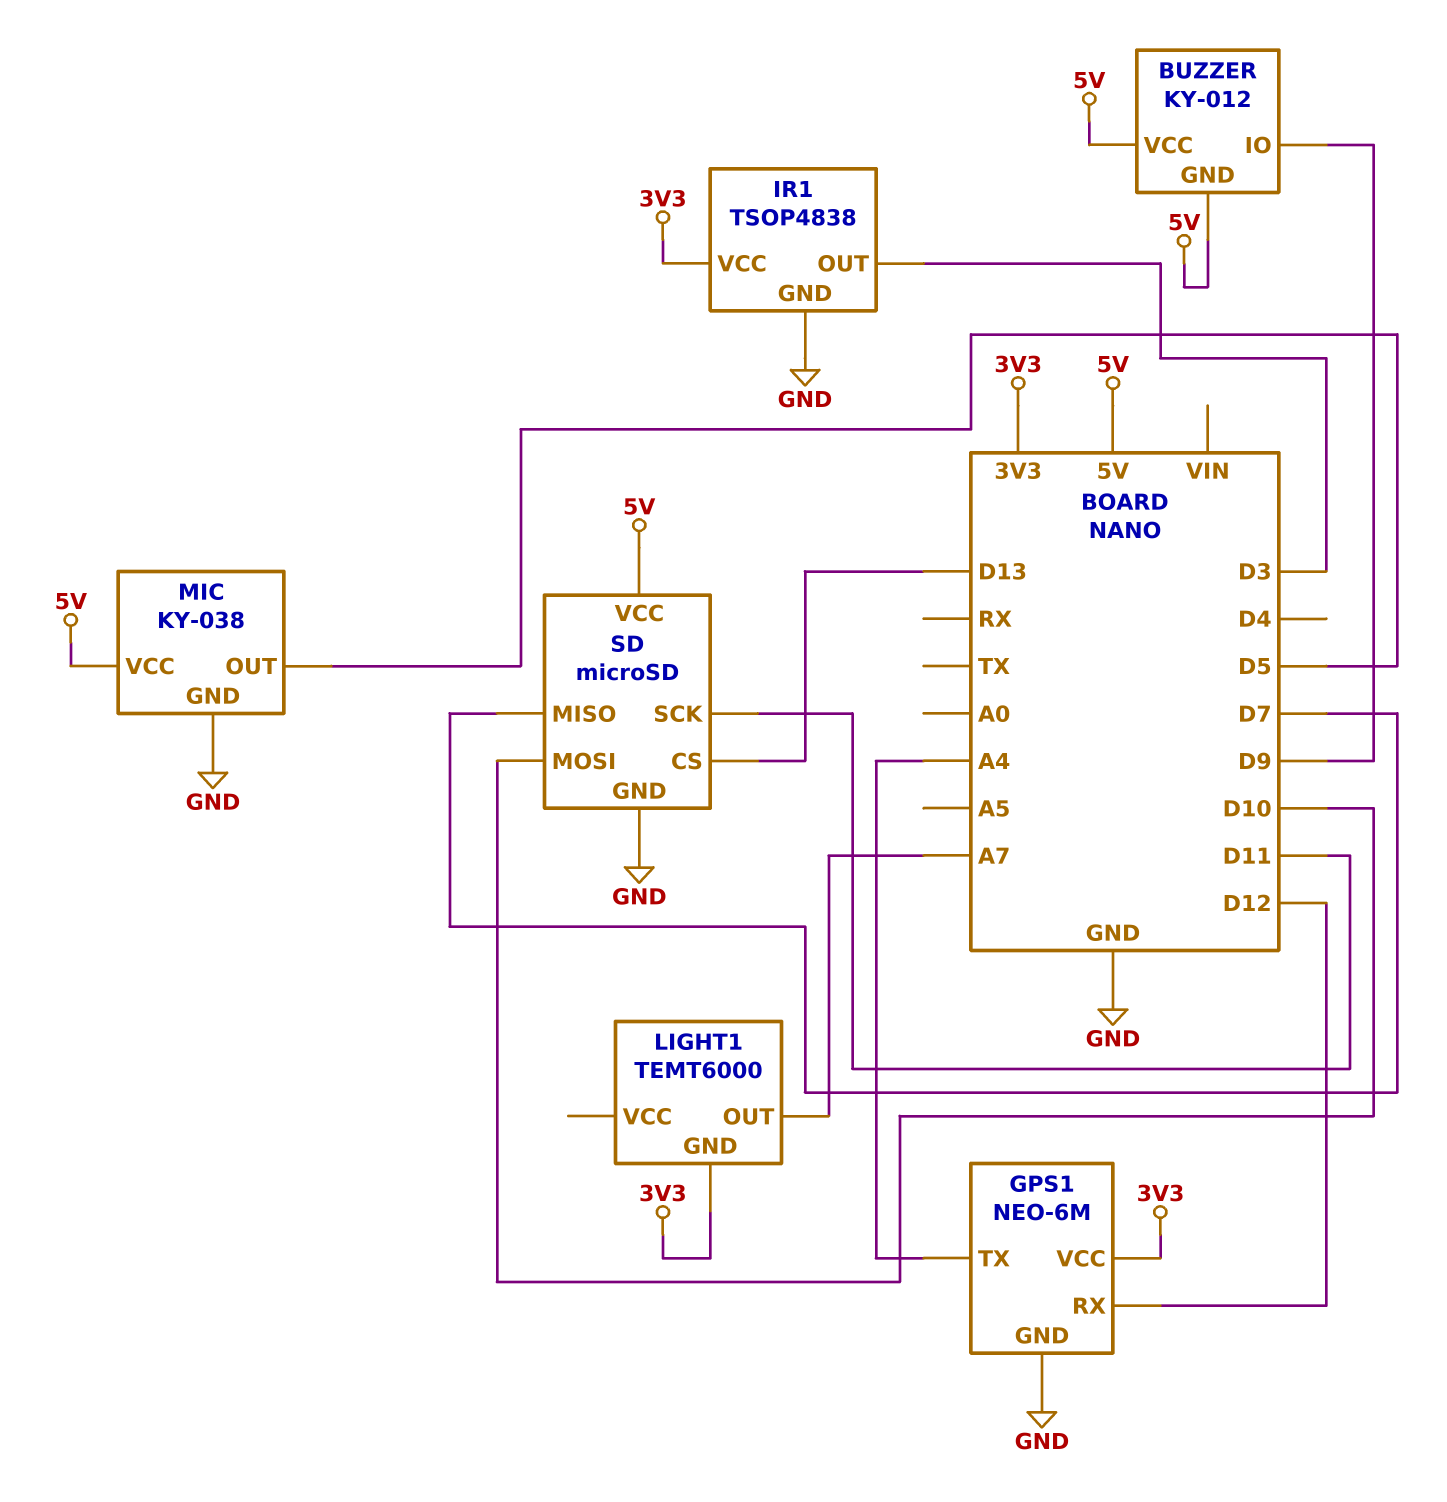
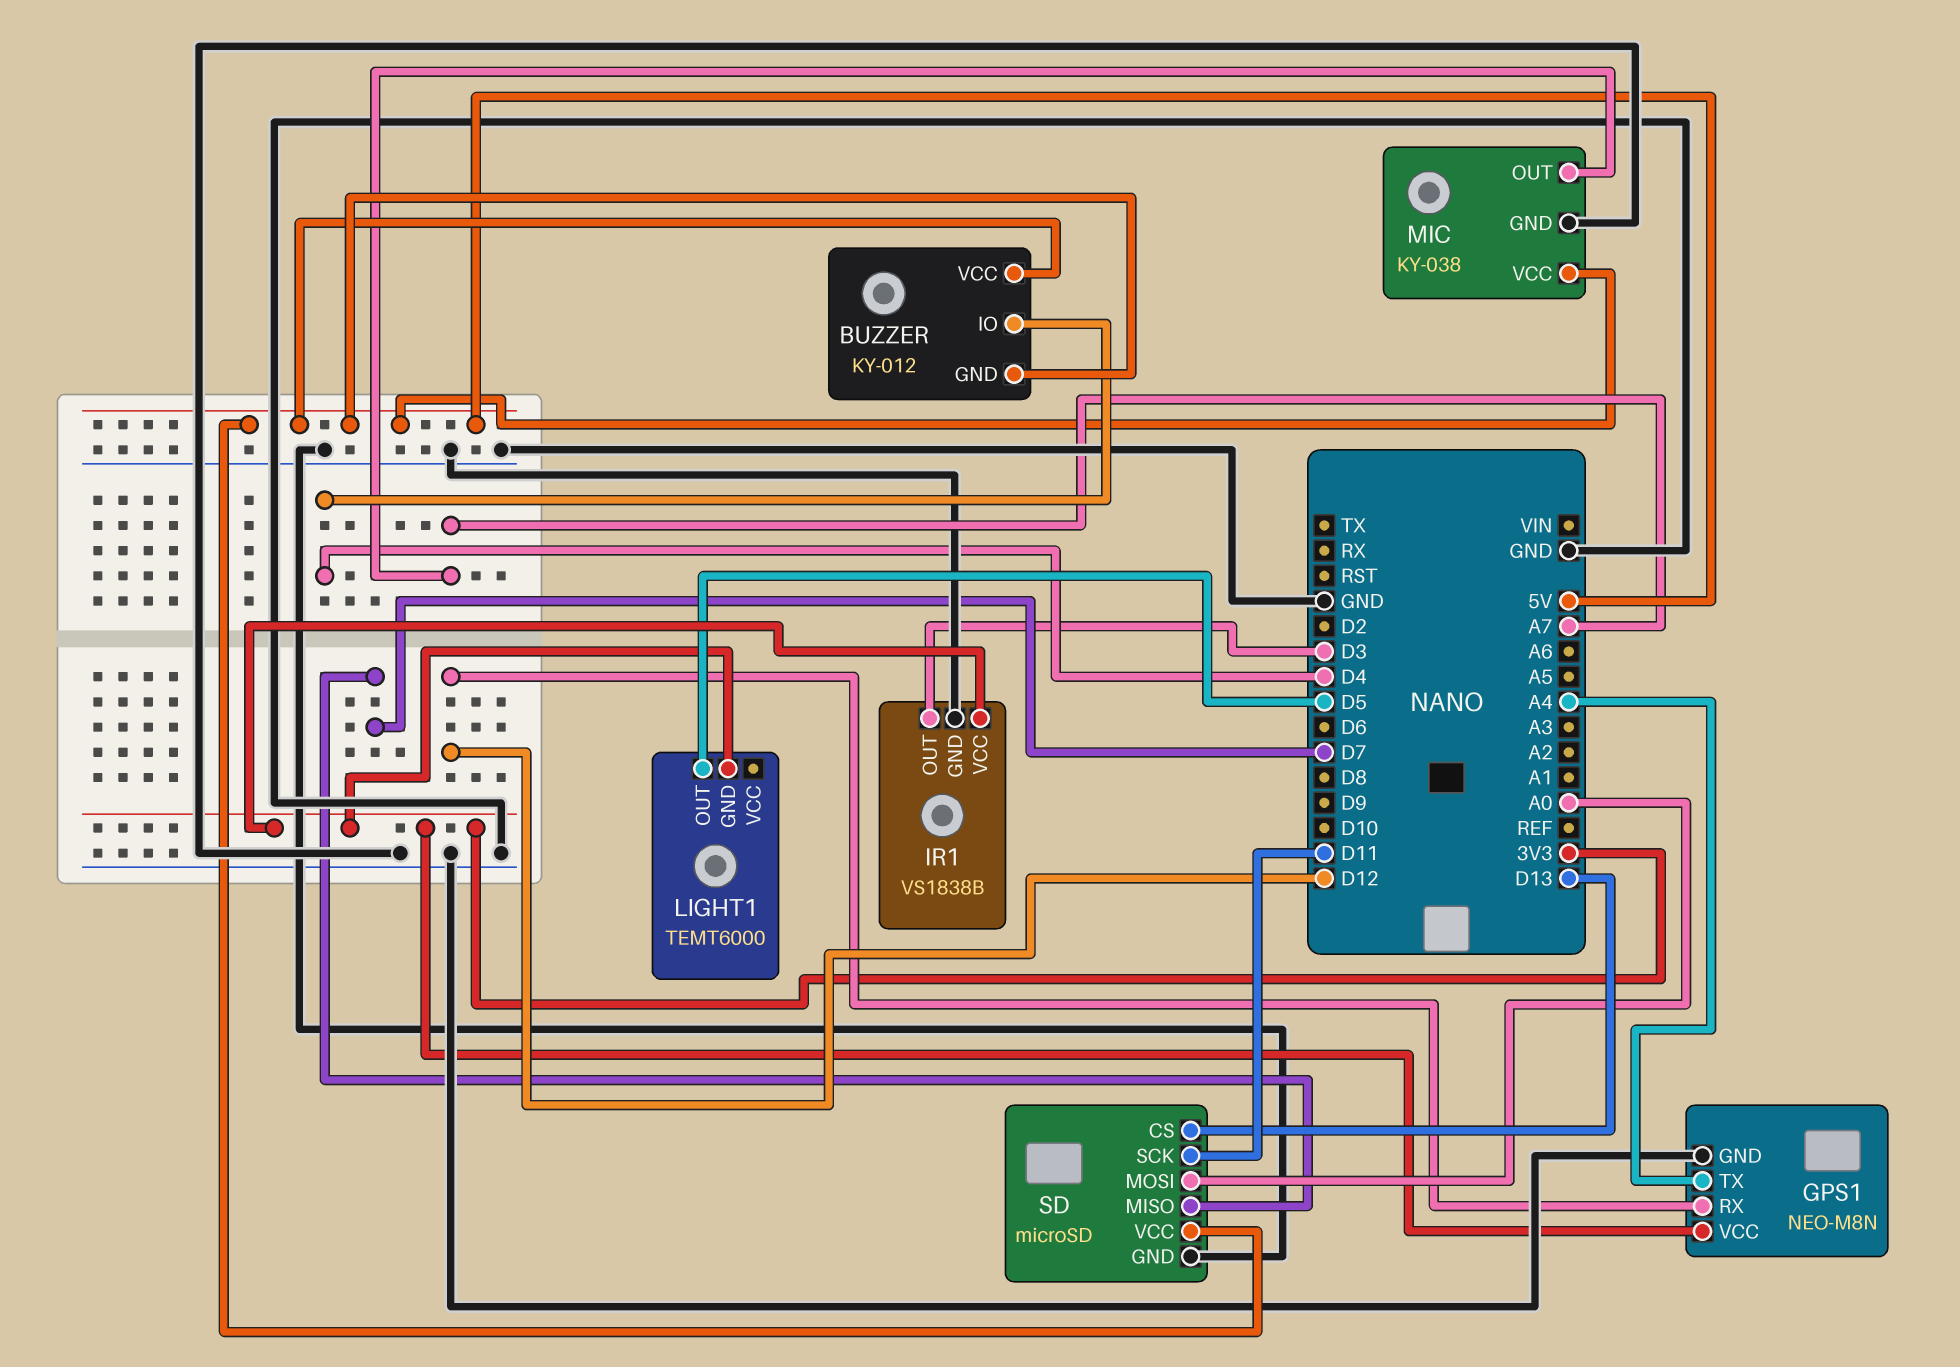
BUZZER pin IO: D9 -> D4
GPS1: NEO-6M -> NEO-M8N
IR1: TSOP4838 -> VS1838B
LIGHT1 pin OUT: A7 -> D5
MIC pin OUT: D5 -> A7
SD pin MOSI: D10 -> A0

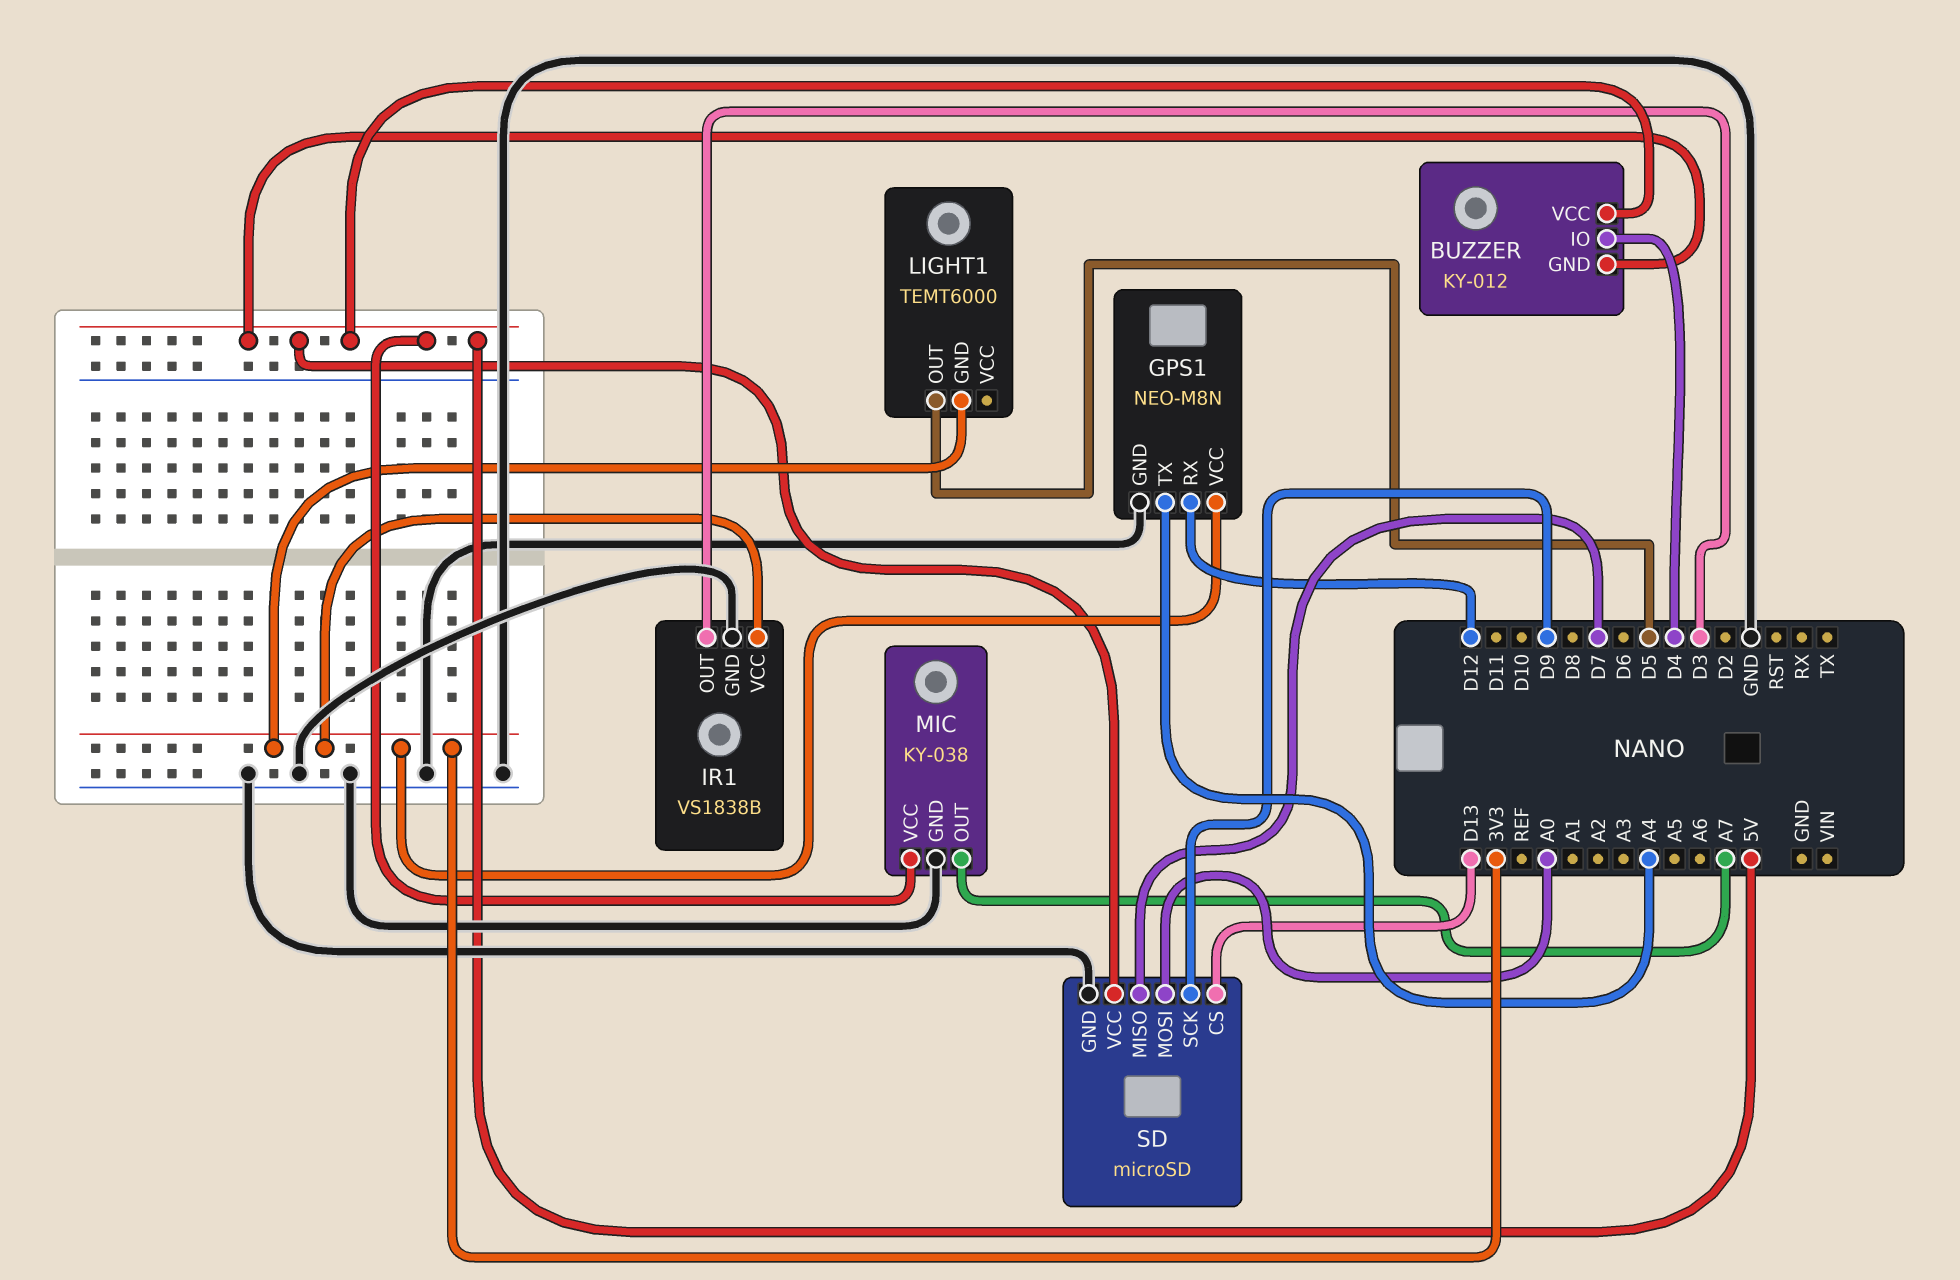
SD pin SCK: D11 -> D9

